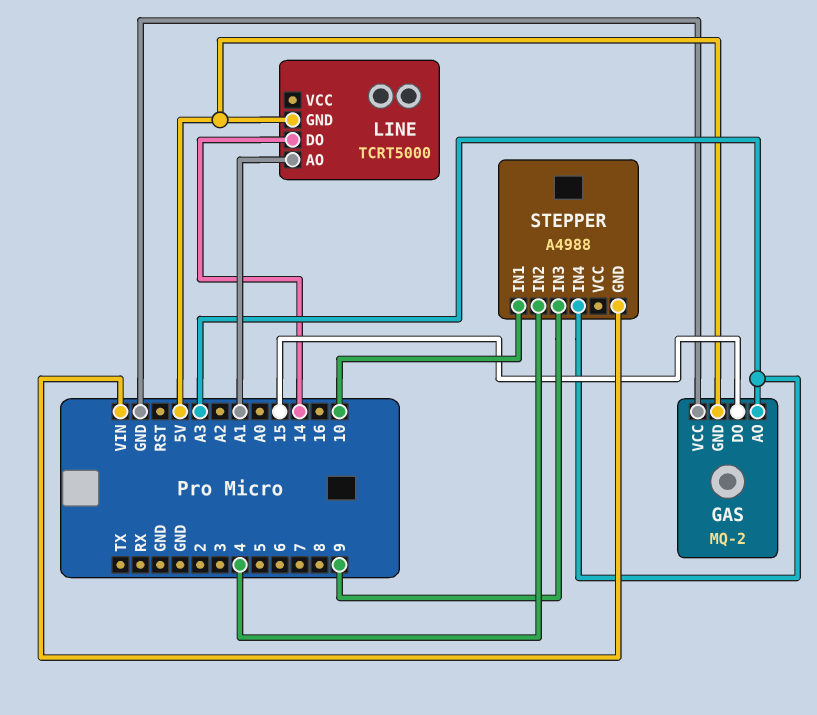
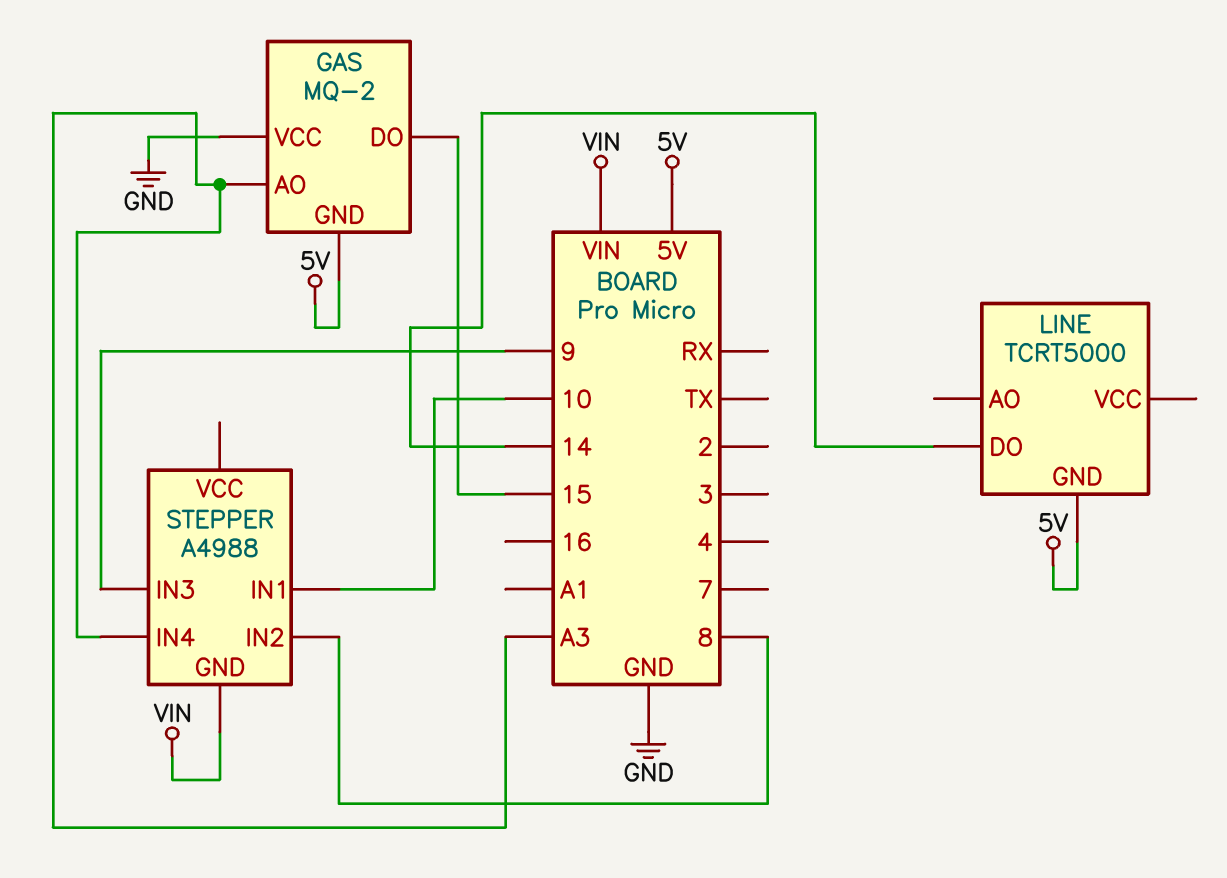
LINE pin AO: A1 -> none
STEPPER pin IN2: 4 -> 8

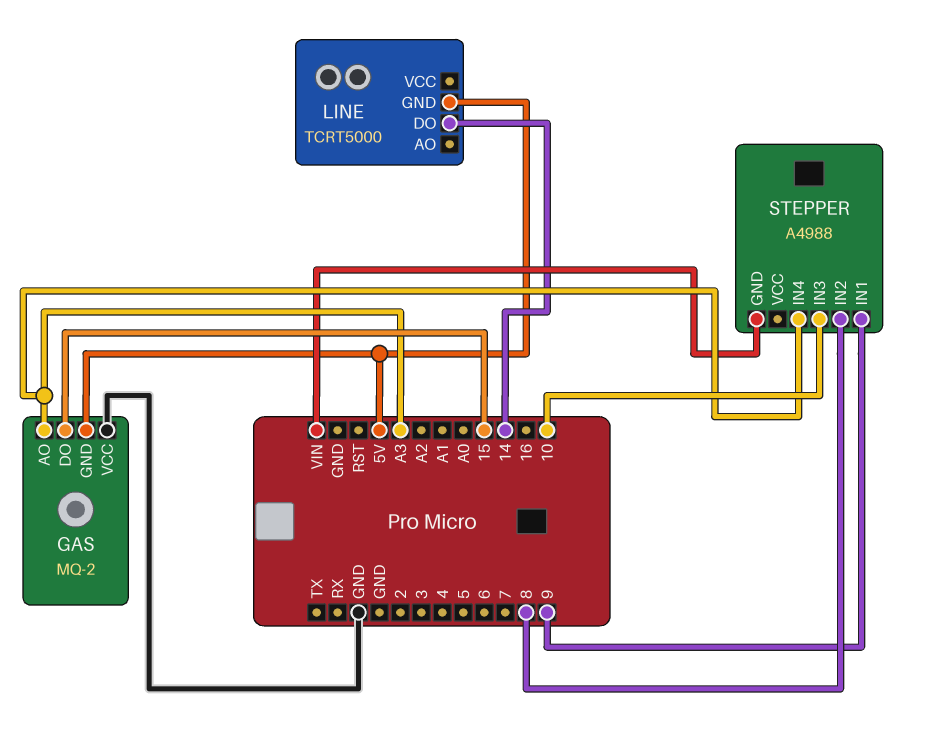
STEPPER pin IN1: 10 -> 9
STEPPER pin IN3: 9 -> 10

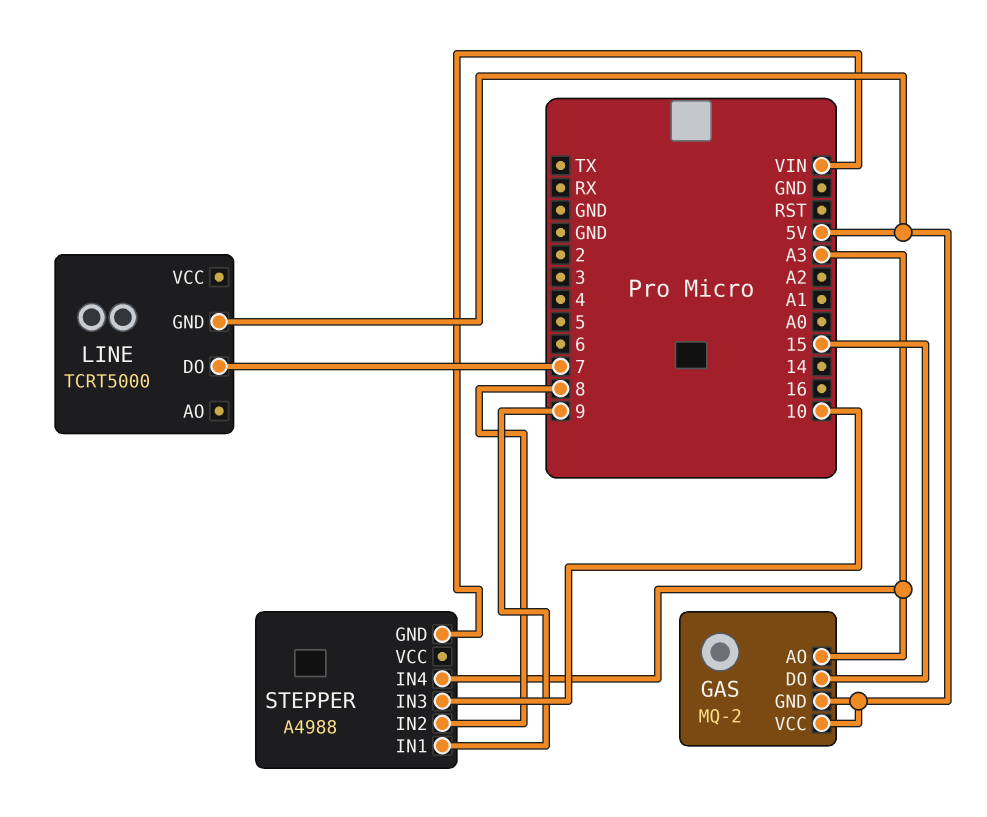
GAS pin VCC: GND -> 5V
LINE pin DO: 14 -> 7

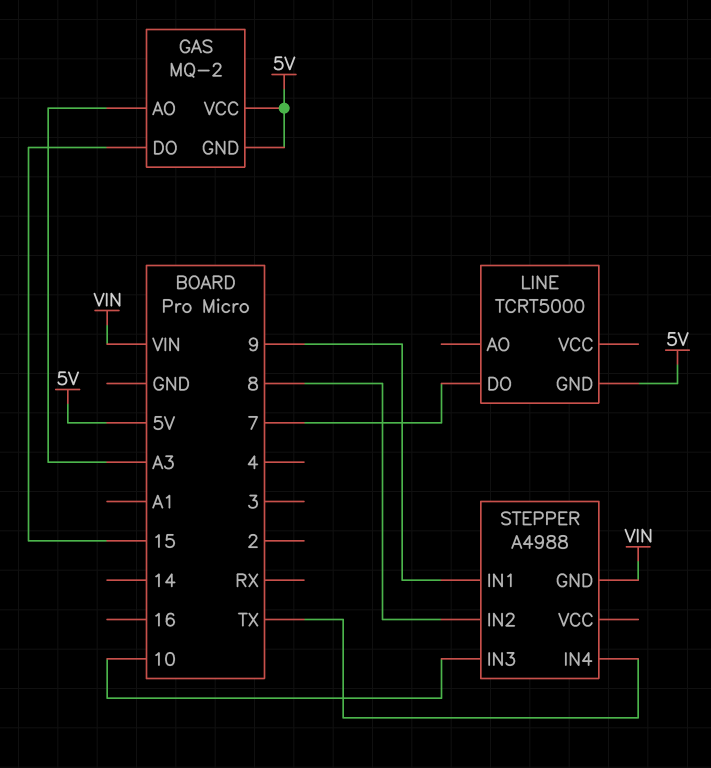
STEPPER pin IN4: A3 -> TX

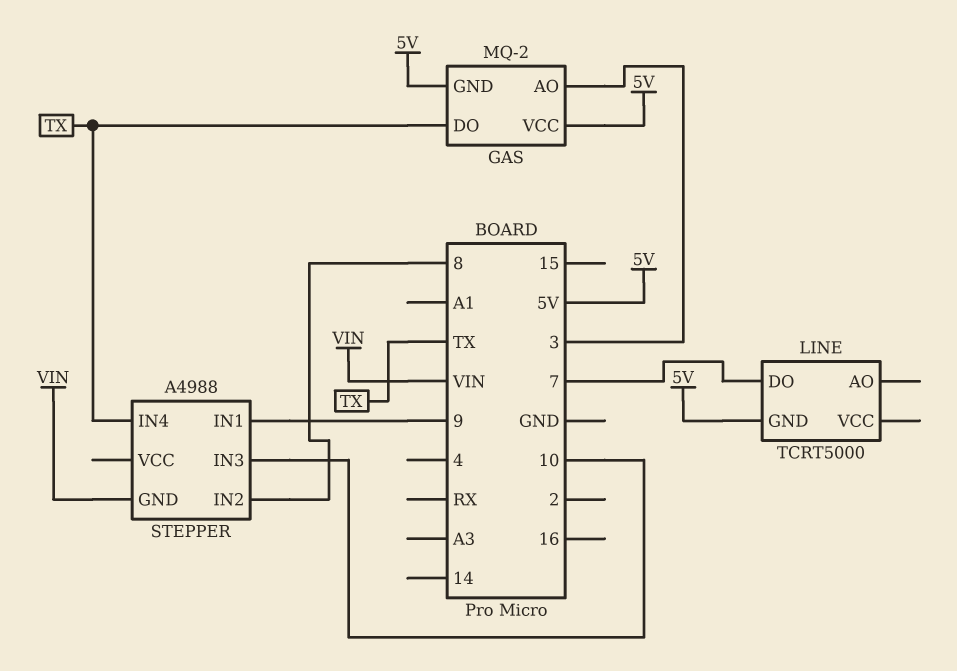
GAS pin AO: A3 -> 3
GAS pin DO: 15 -> TX

